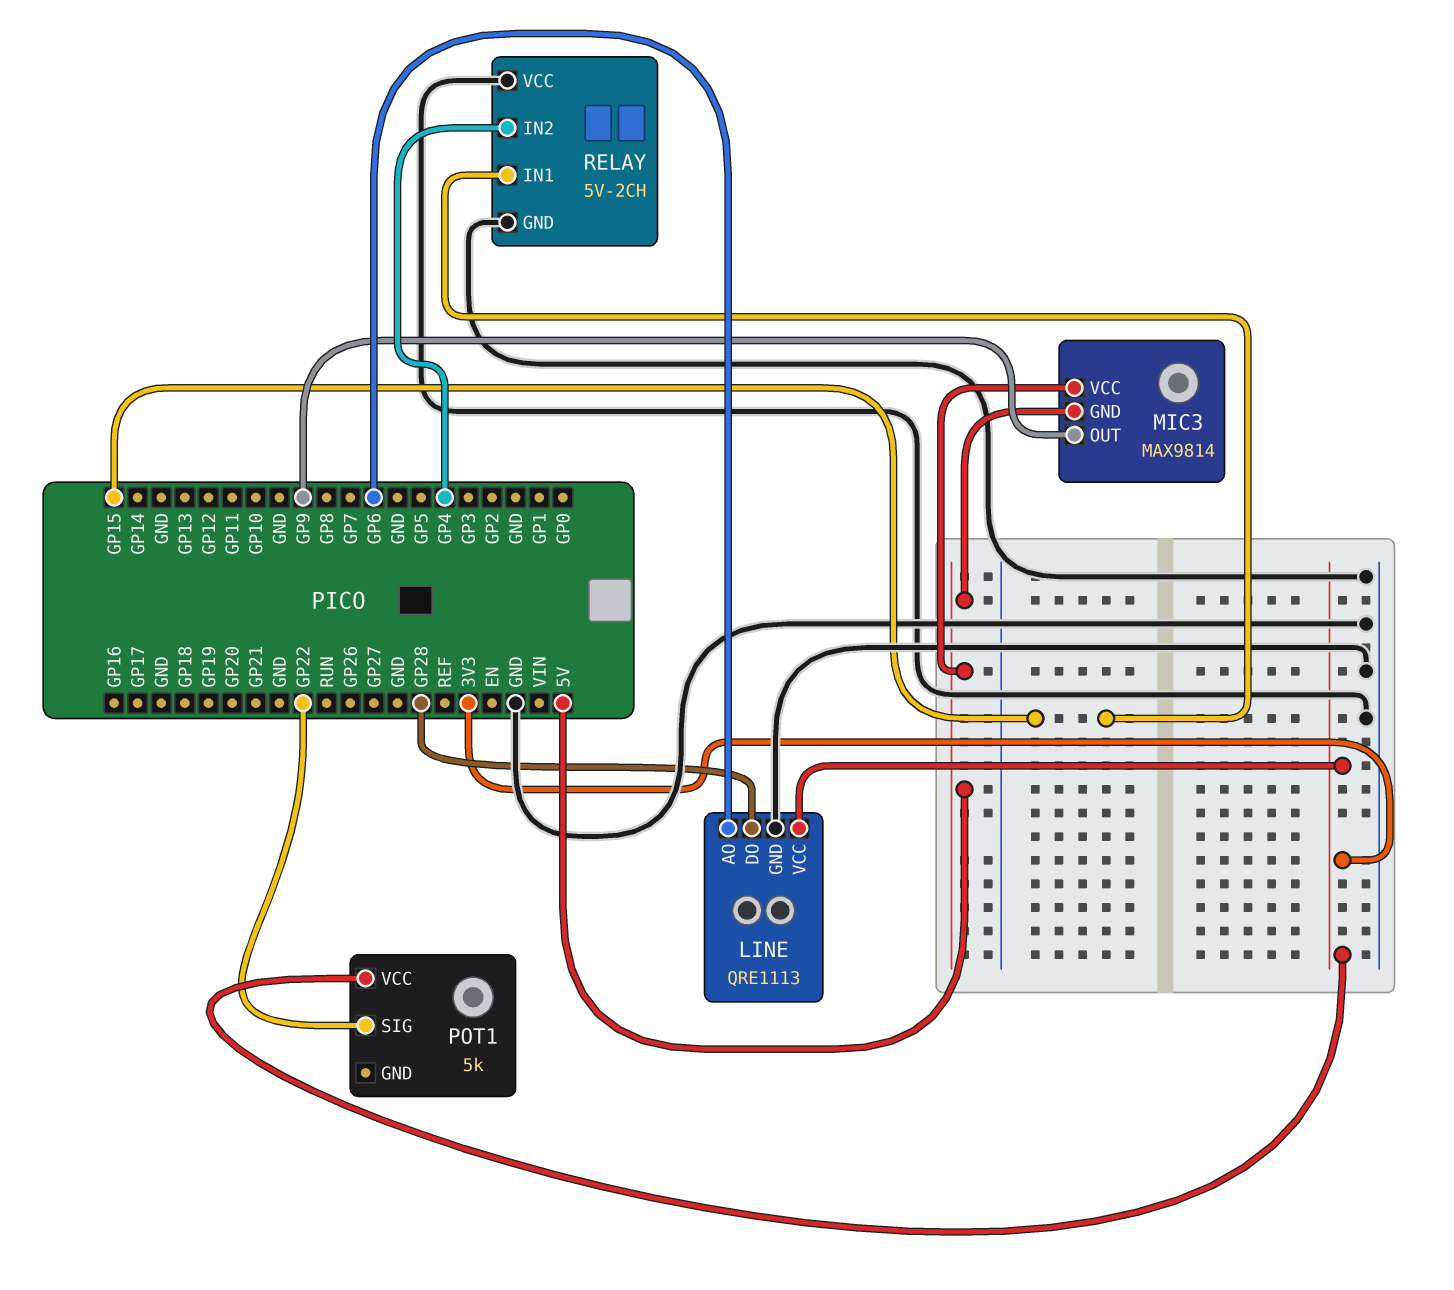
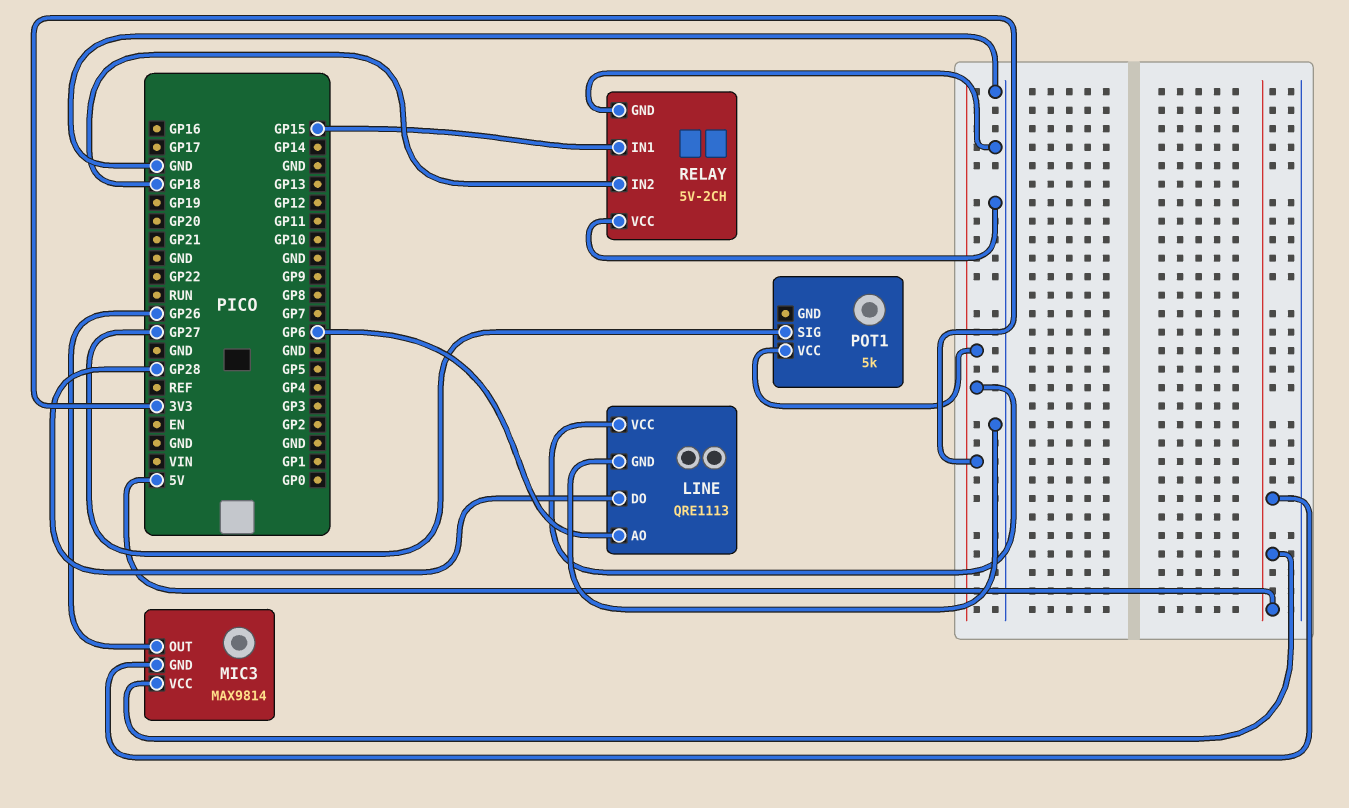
MIC3 pin OUT: GP9 -> GP26
POT1 pin SIG: GP22 -> GP27
RELAY pin IN2: GP4 -> GP18

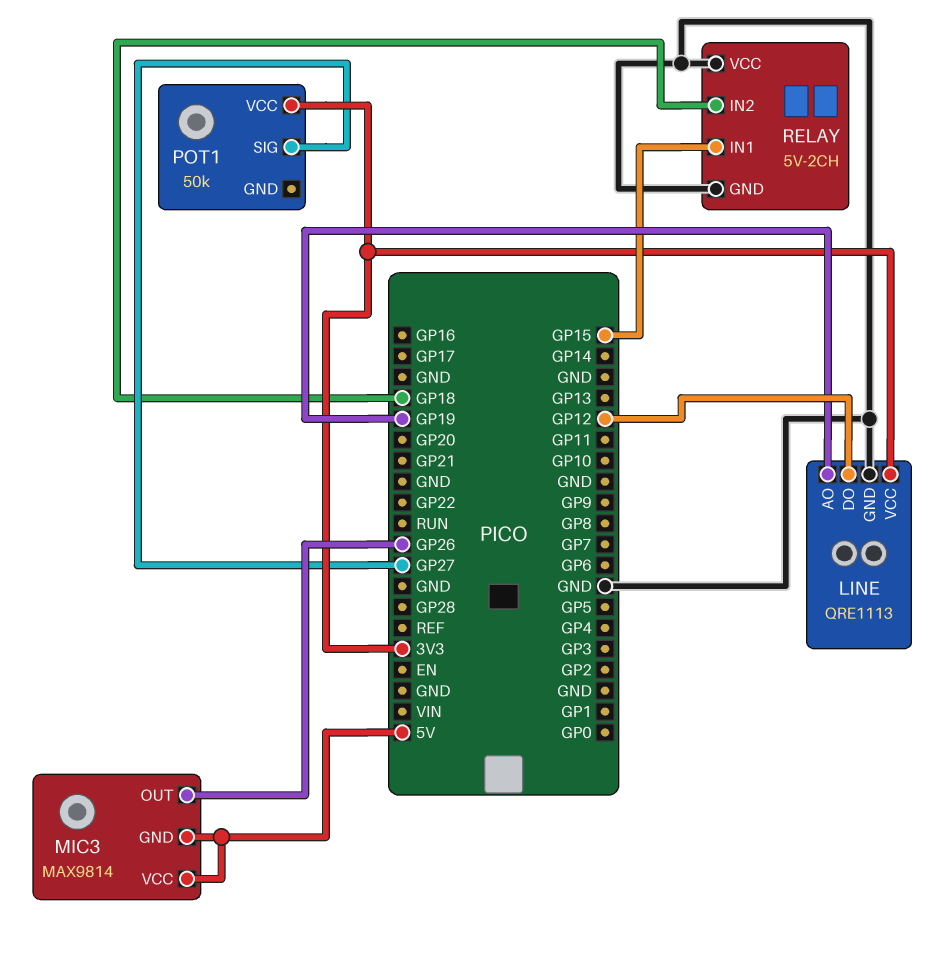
LINE pin AO: GP6 -> GP19
LINE pin DO: GP28 -> GP12
POT1: 5k -> 50k

